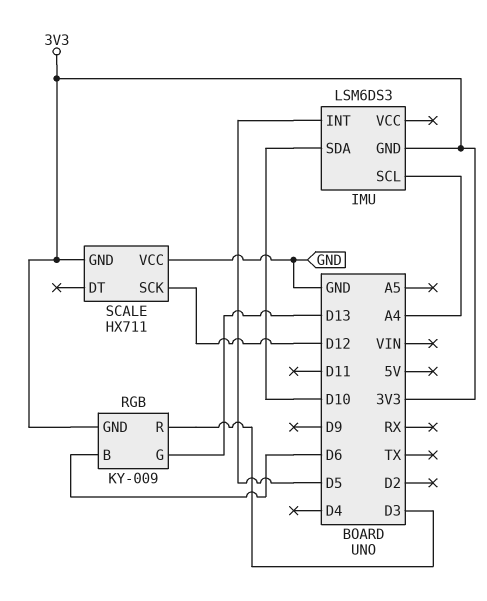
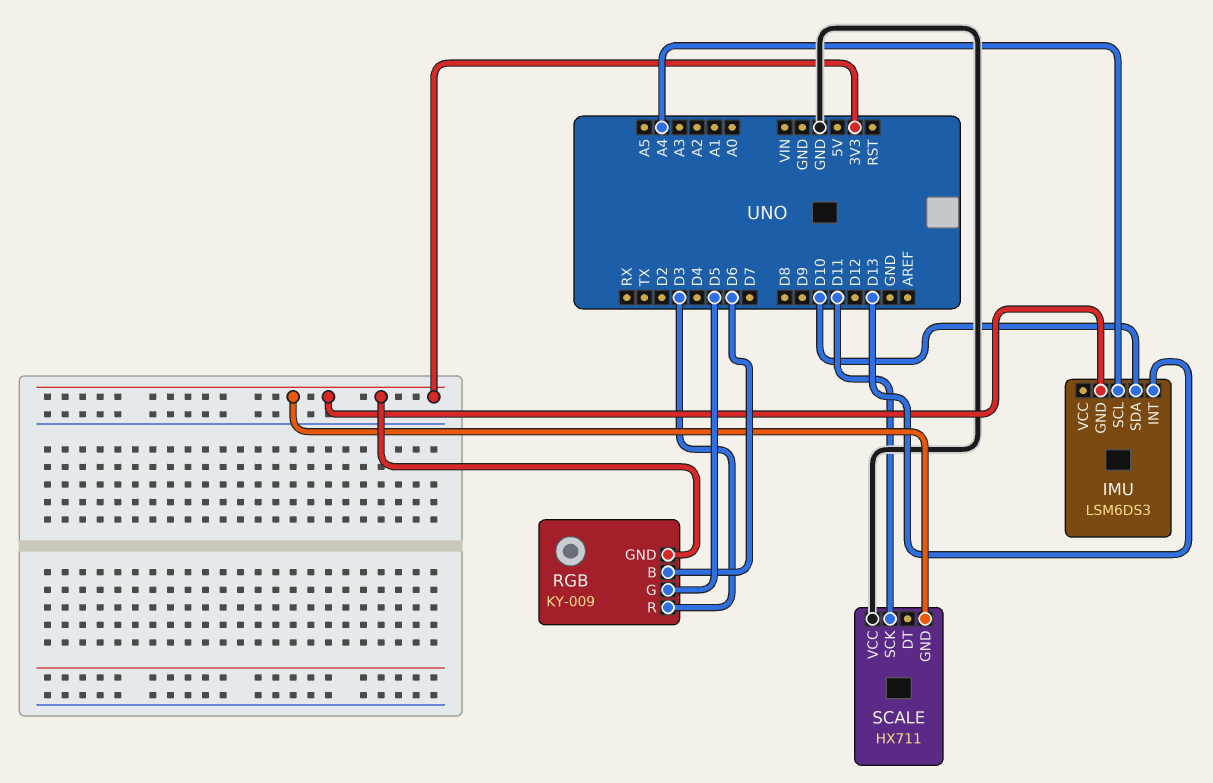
IMU pin INT: D5 -> D13
RGB pin G: D13 -> D5
SCALE pin SCK: D12 -> D11

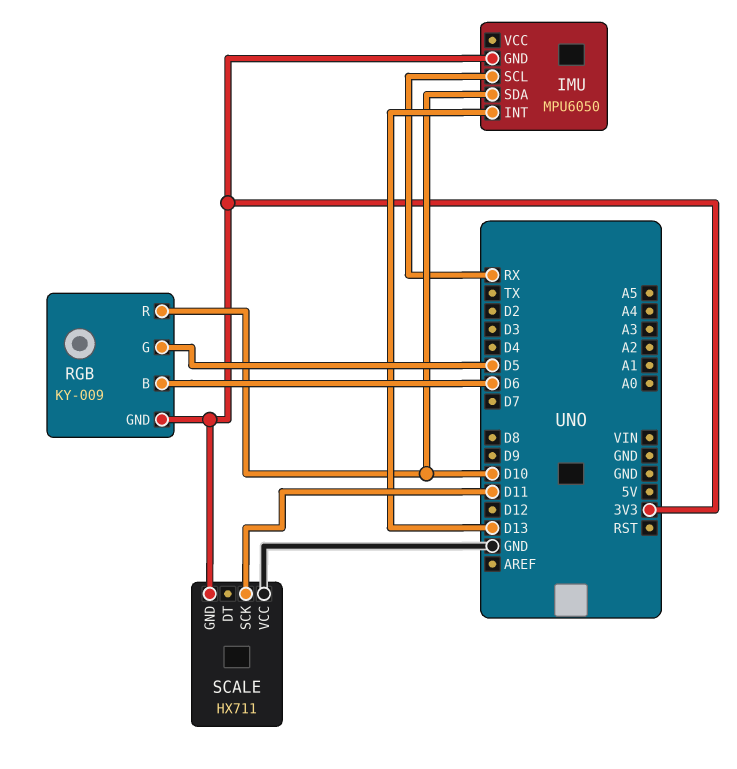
IMU: LSM6DS3 -> MPU6050
IMU pin SCL: A4 -> RX
RGB pin R: D3 -> D10

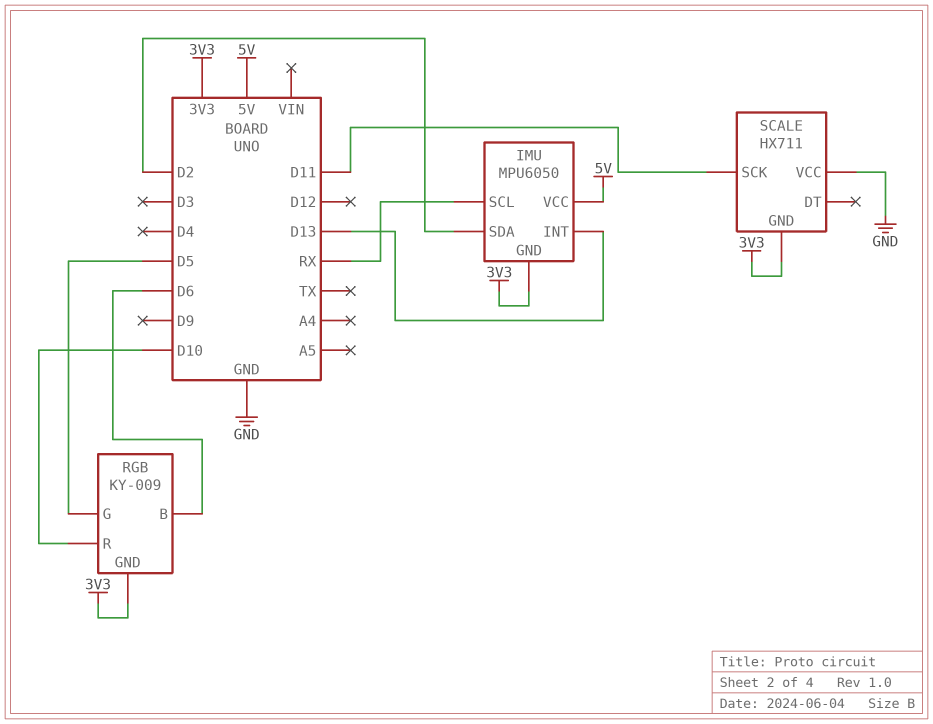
IMU pin SDA: D10 -> D2
IMU pin VCC: none -> 5V

